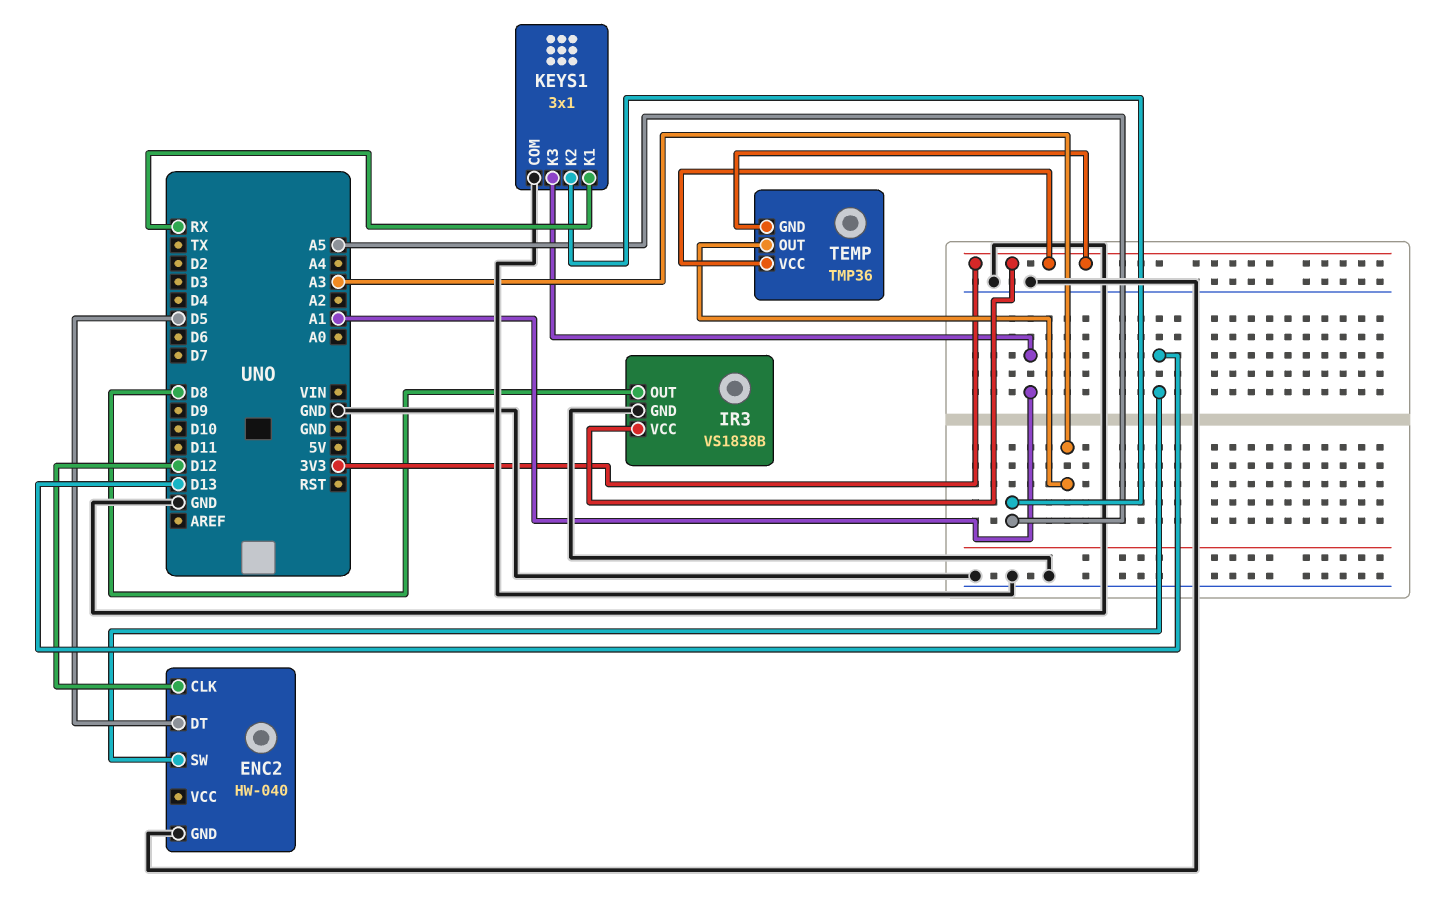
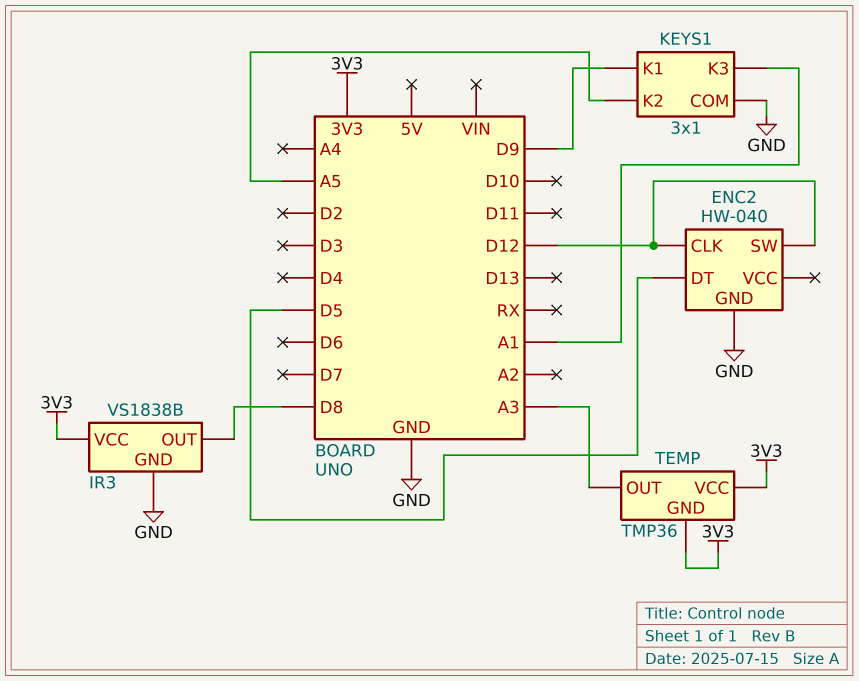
ENC2 pin SW: D13 -> D12
KEYS1 pin K1: RX -> D9

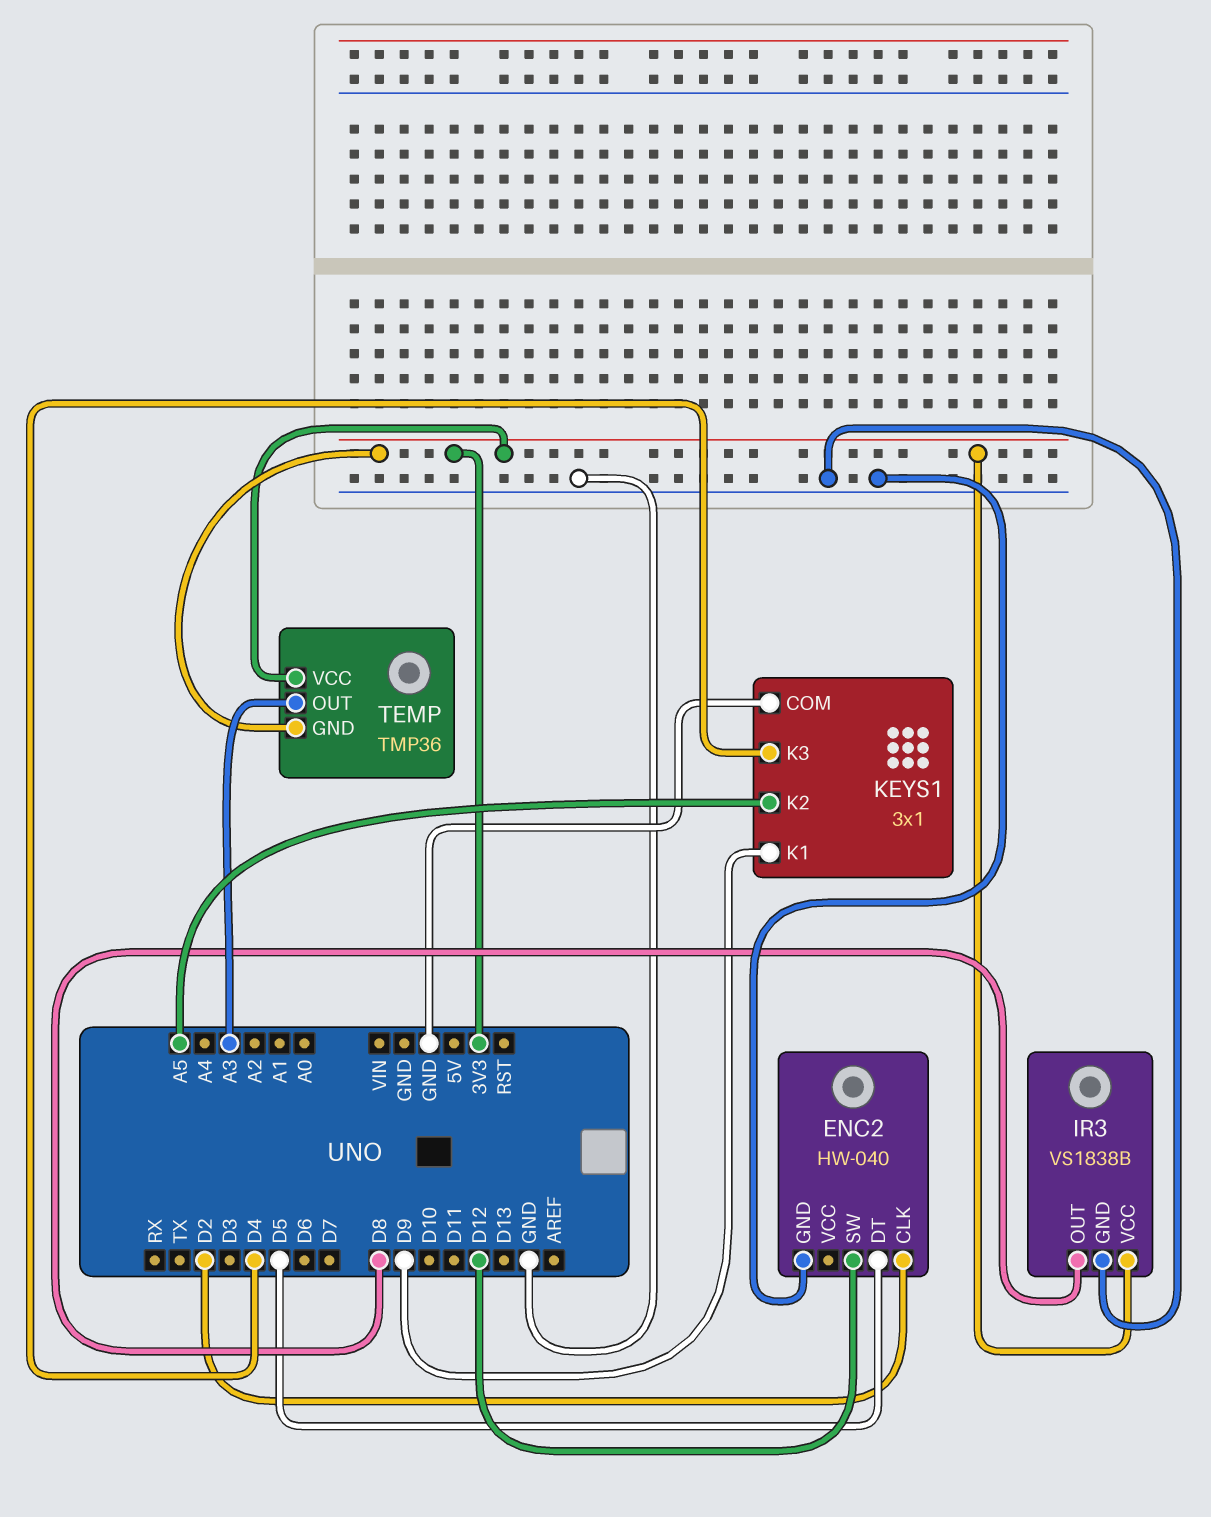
ENC2 pin CLK: D12 -> D2
KEYS1 pin K3: A1 -> D4

